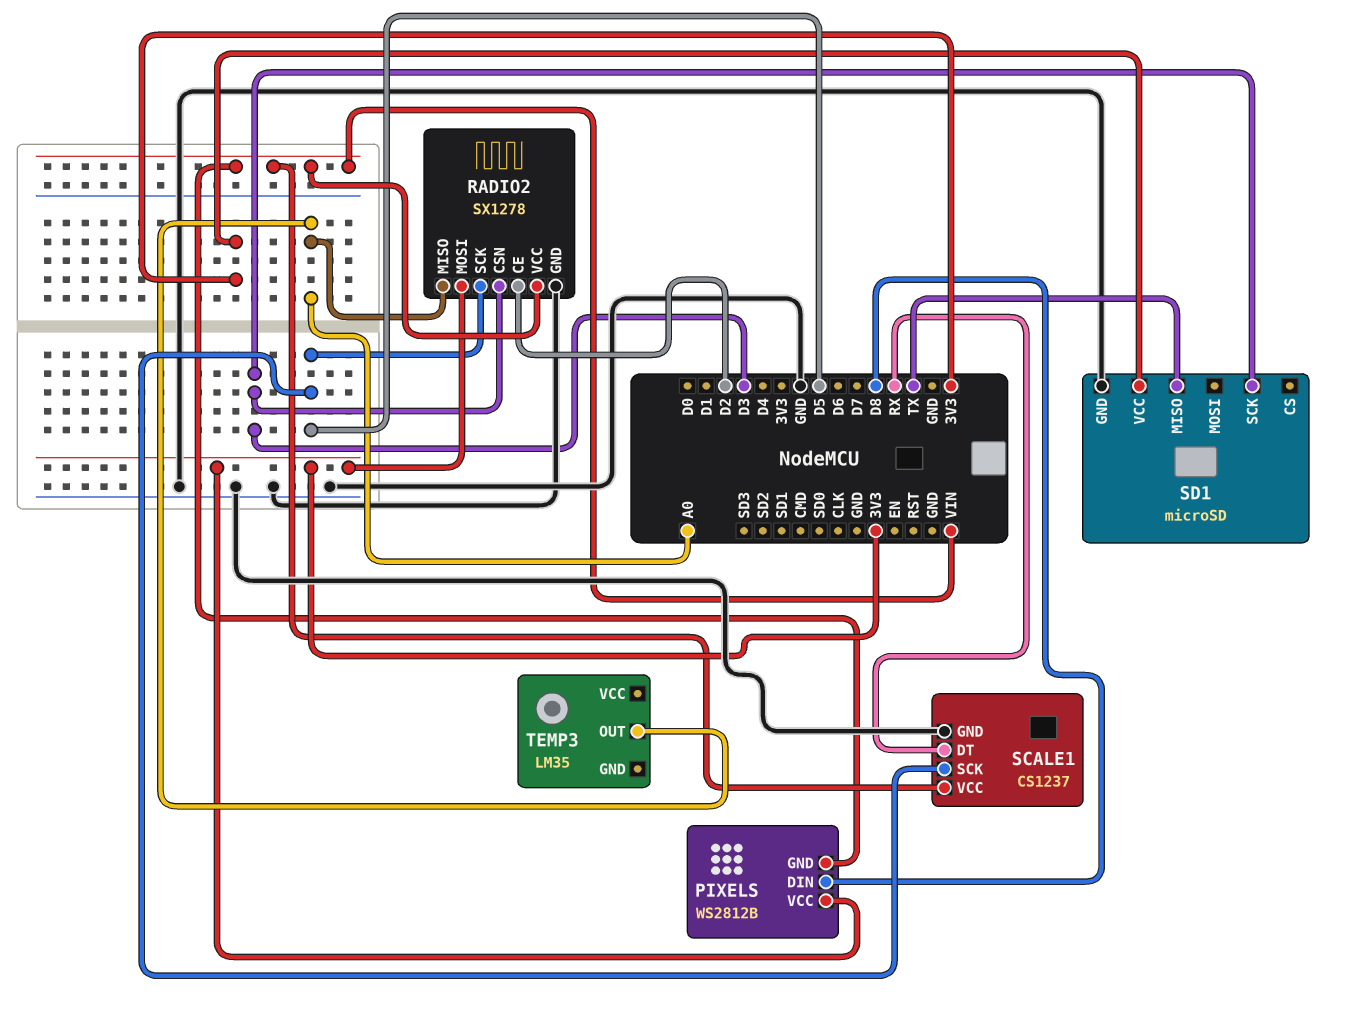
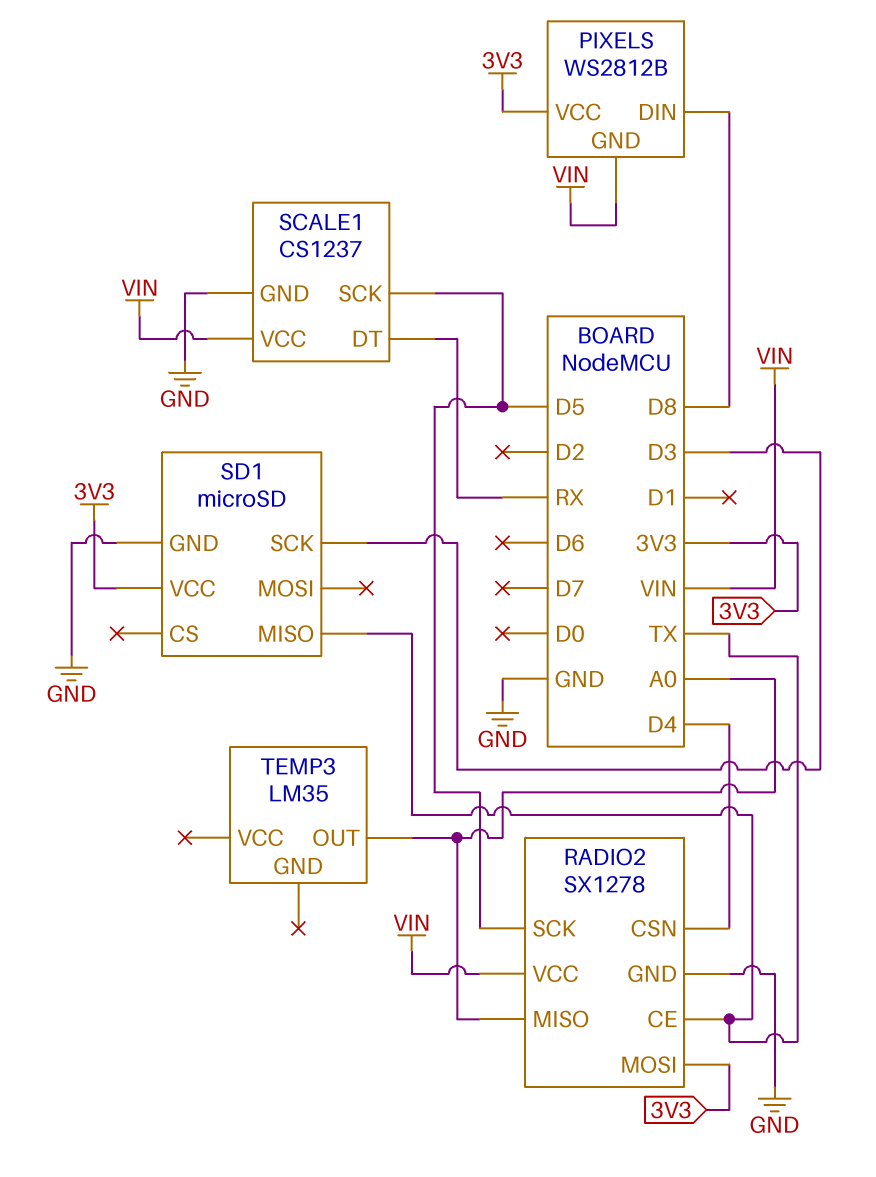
RADIO2 pin CE: D2 -> TX
RADIO2 pin CSN: D3 -> D4

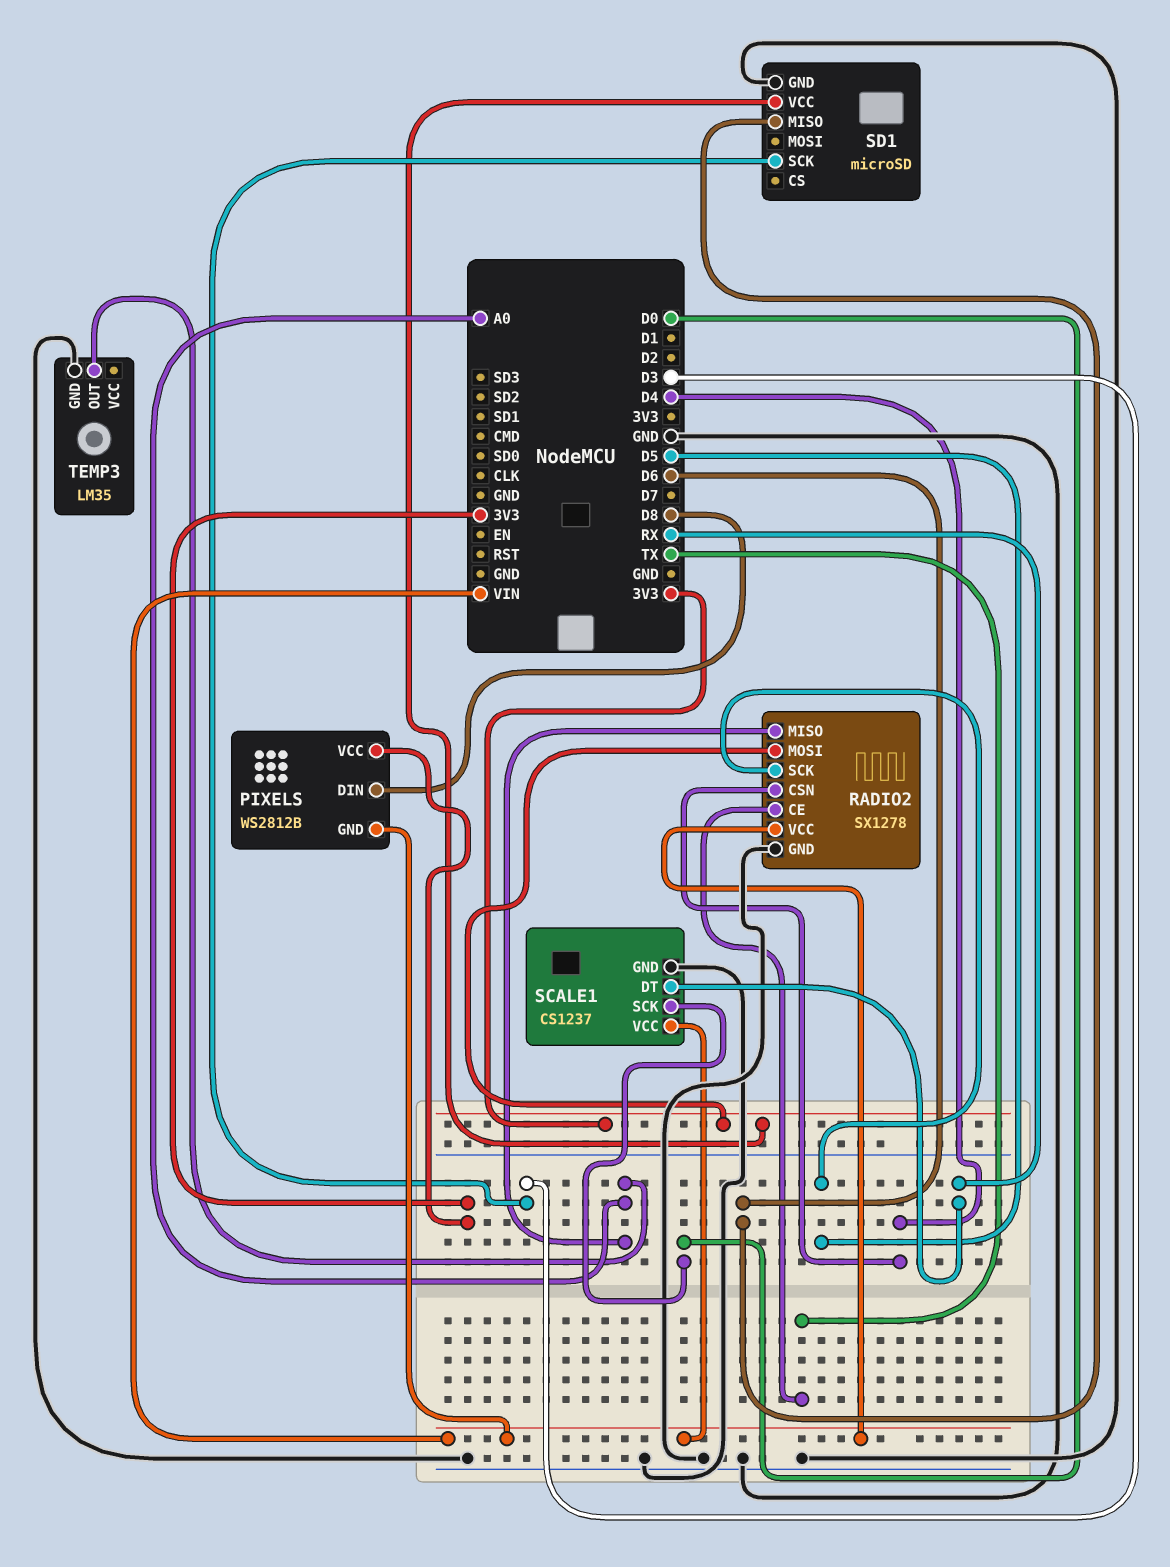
SCALE1 pin SCK: D5 -> D0
SD1 pin MISO: TX -> D6
TEMP3 pin GND: none -> GND

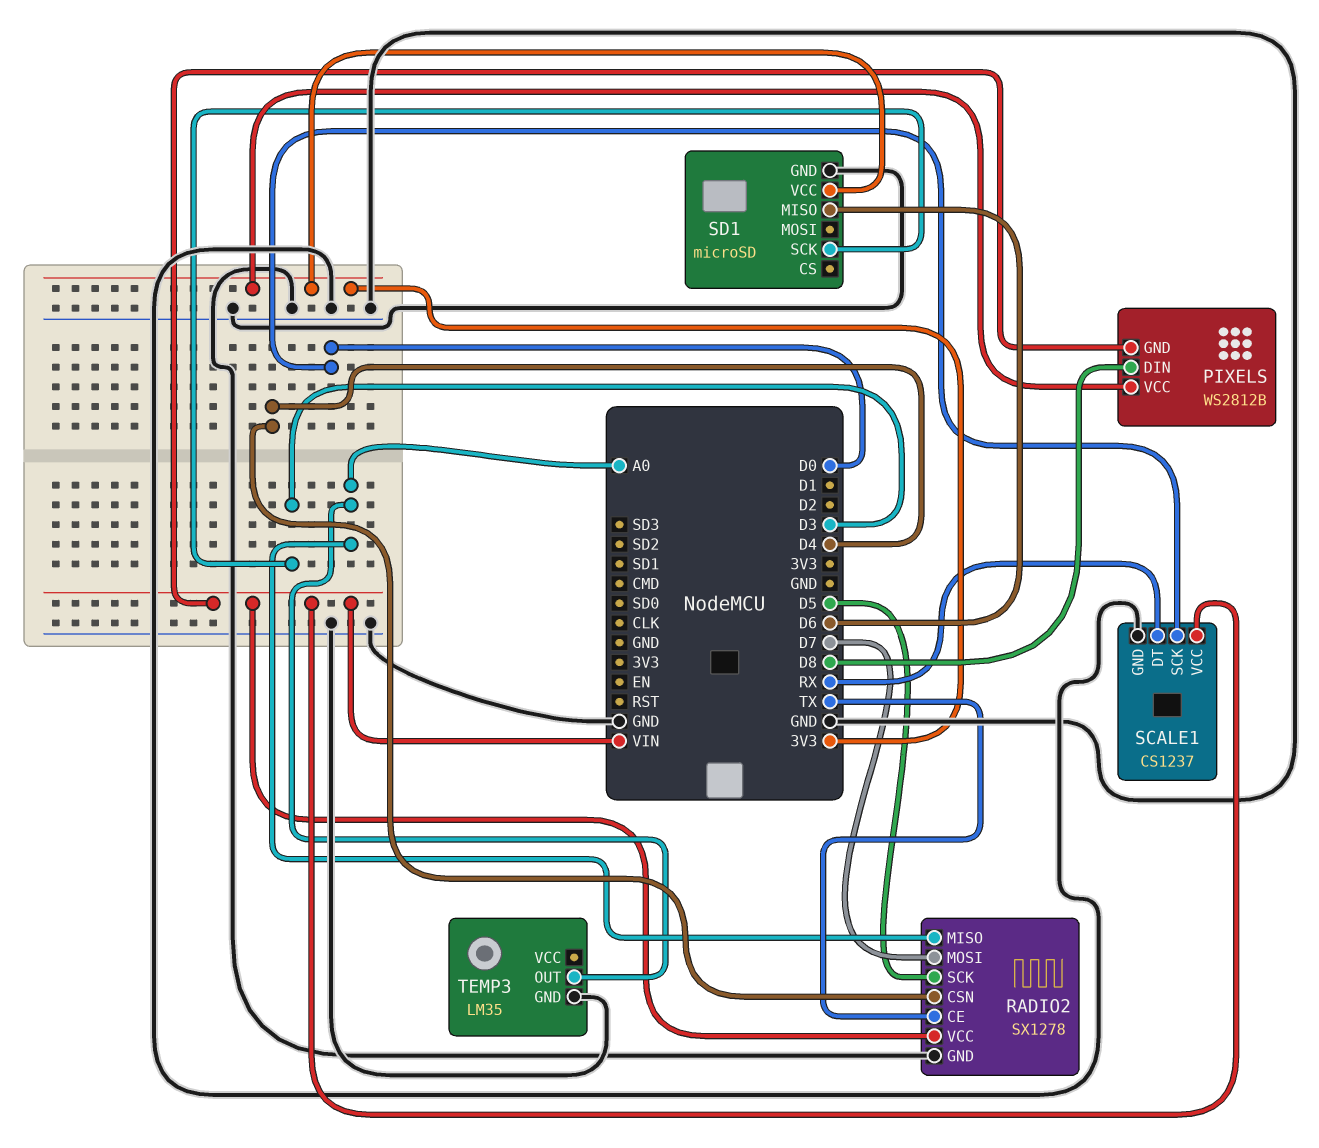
RADIO2 pin MOSI: 3V3 -> D7

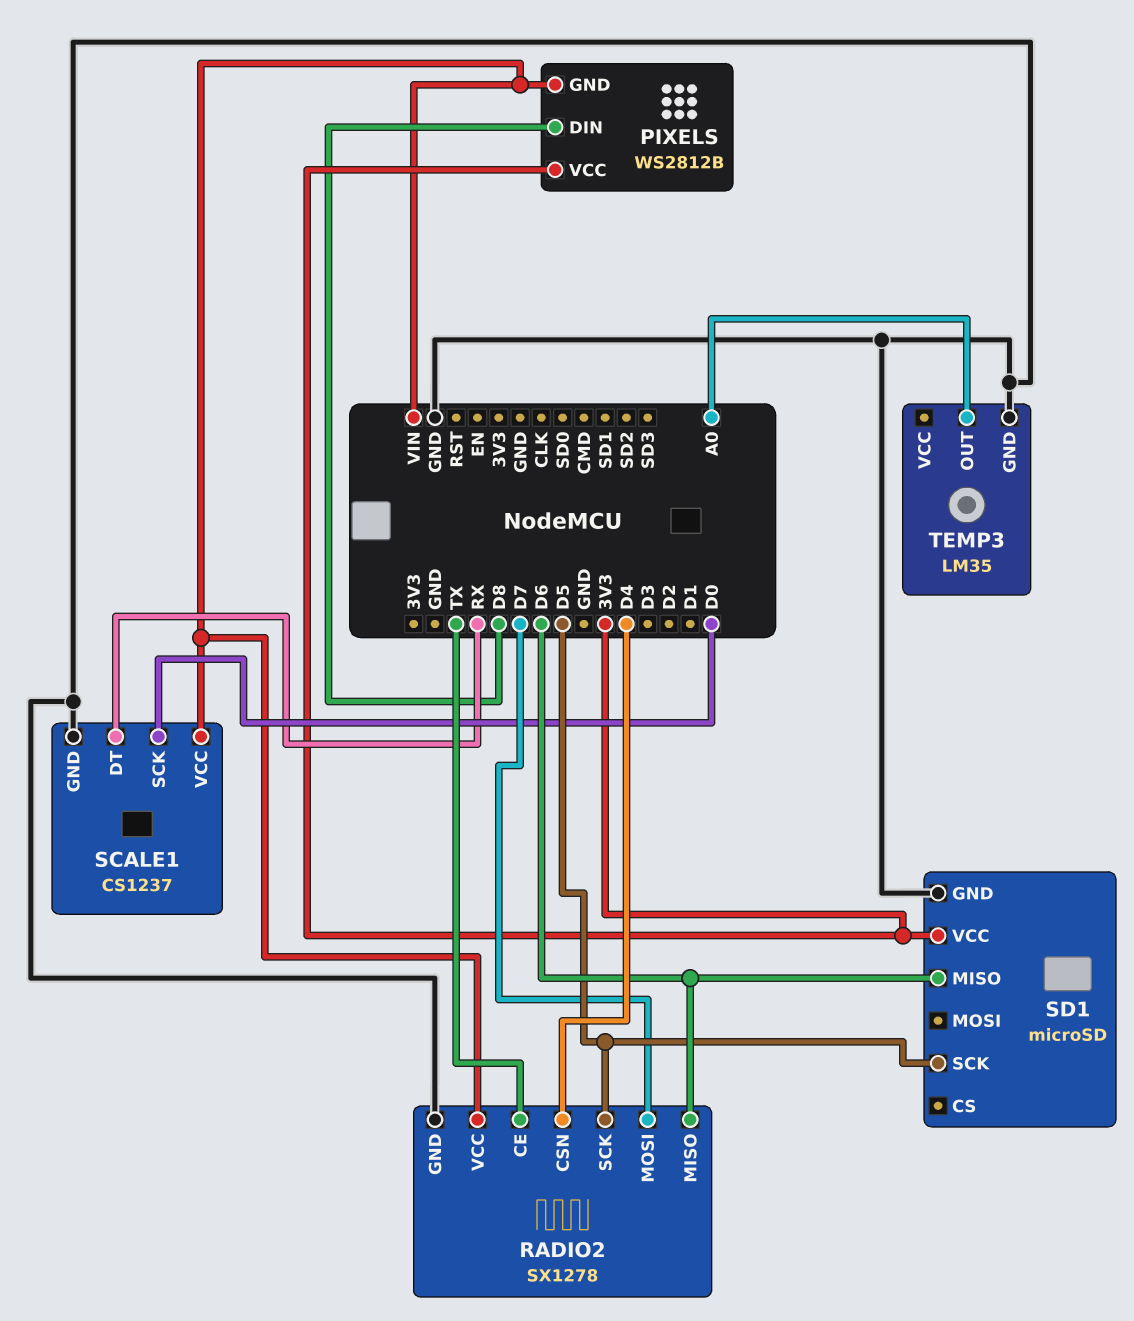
RADIO2 pin MISO: A0 -> D6
SD1 pin SCK: D3 -> D5

